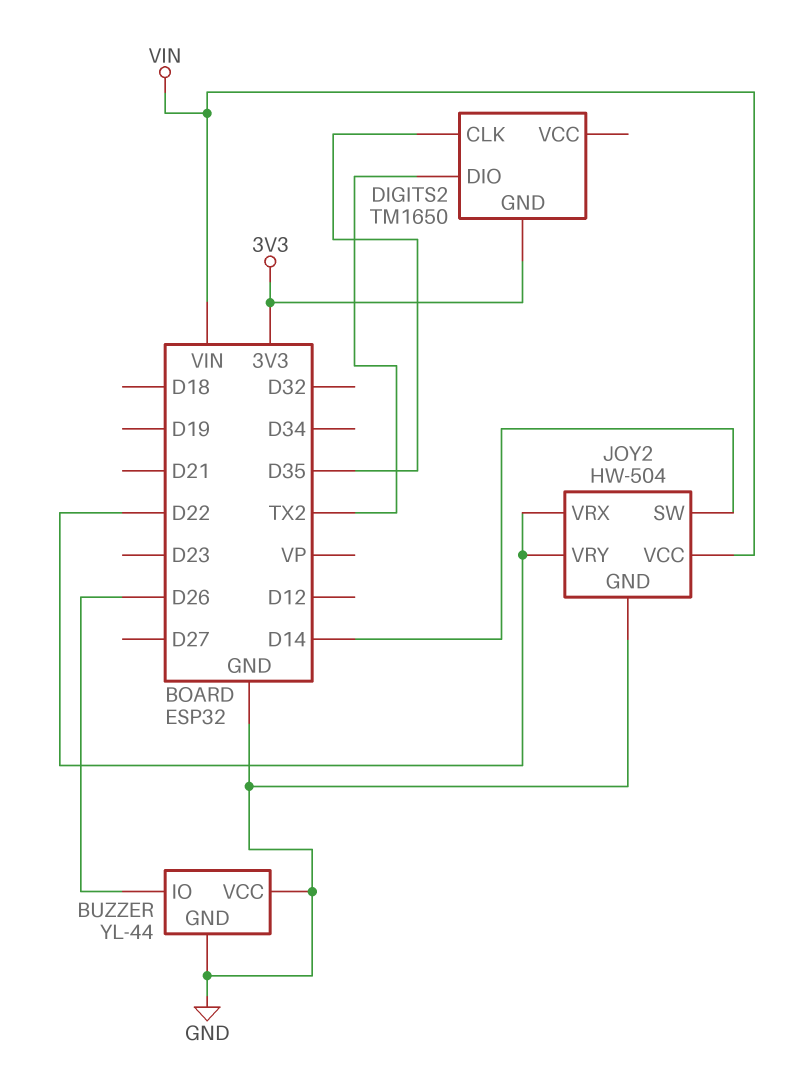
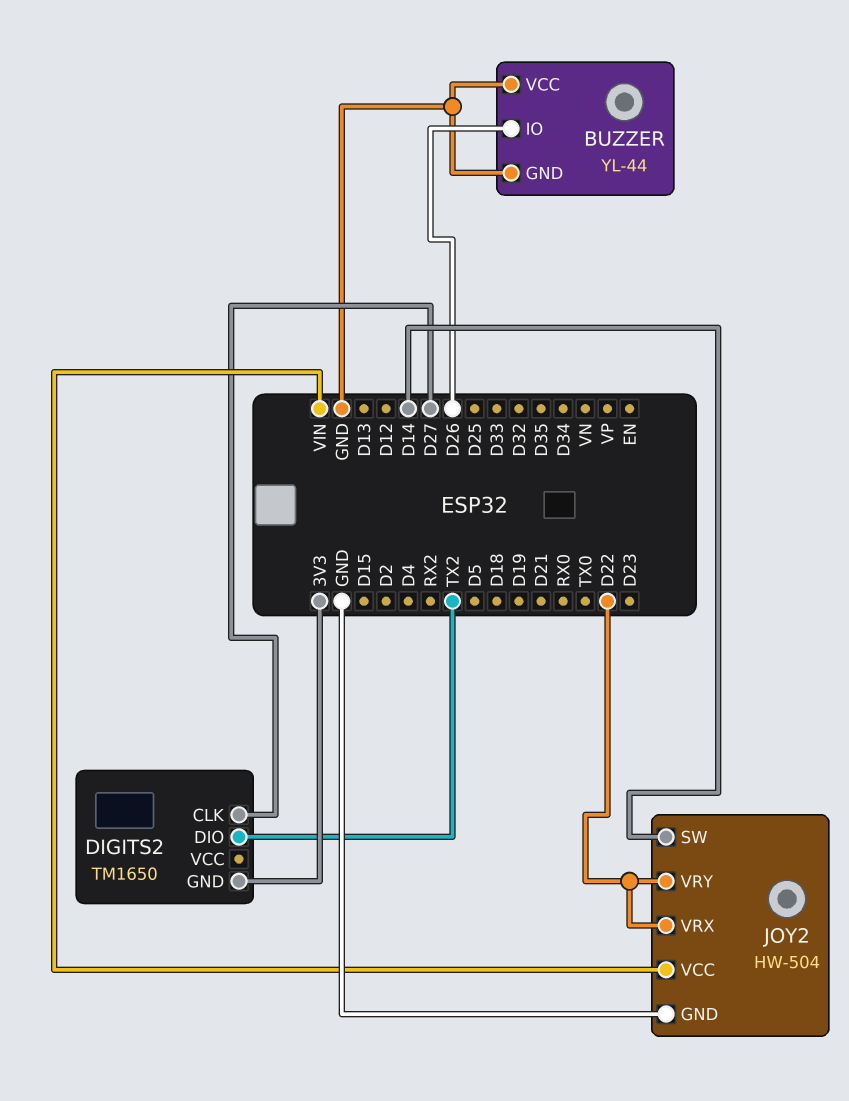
DIGITS2 pin CLK: D35 -> D27

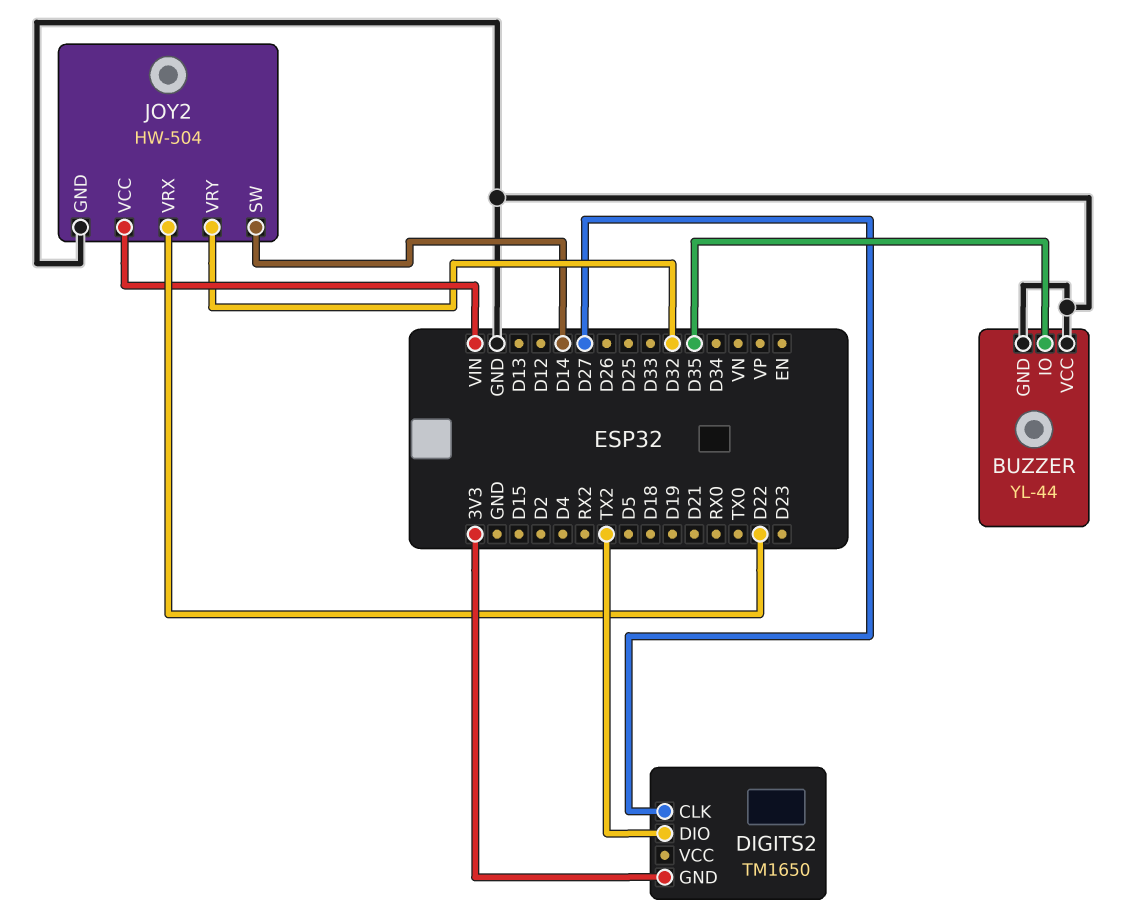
BUZZER pin IO: D26 -> D35
JOY2 pin VRY: D22 -> D32

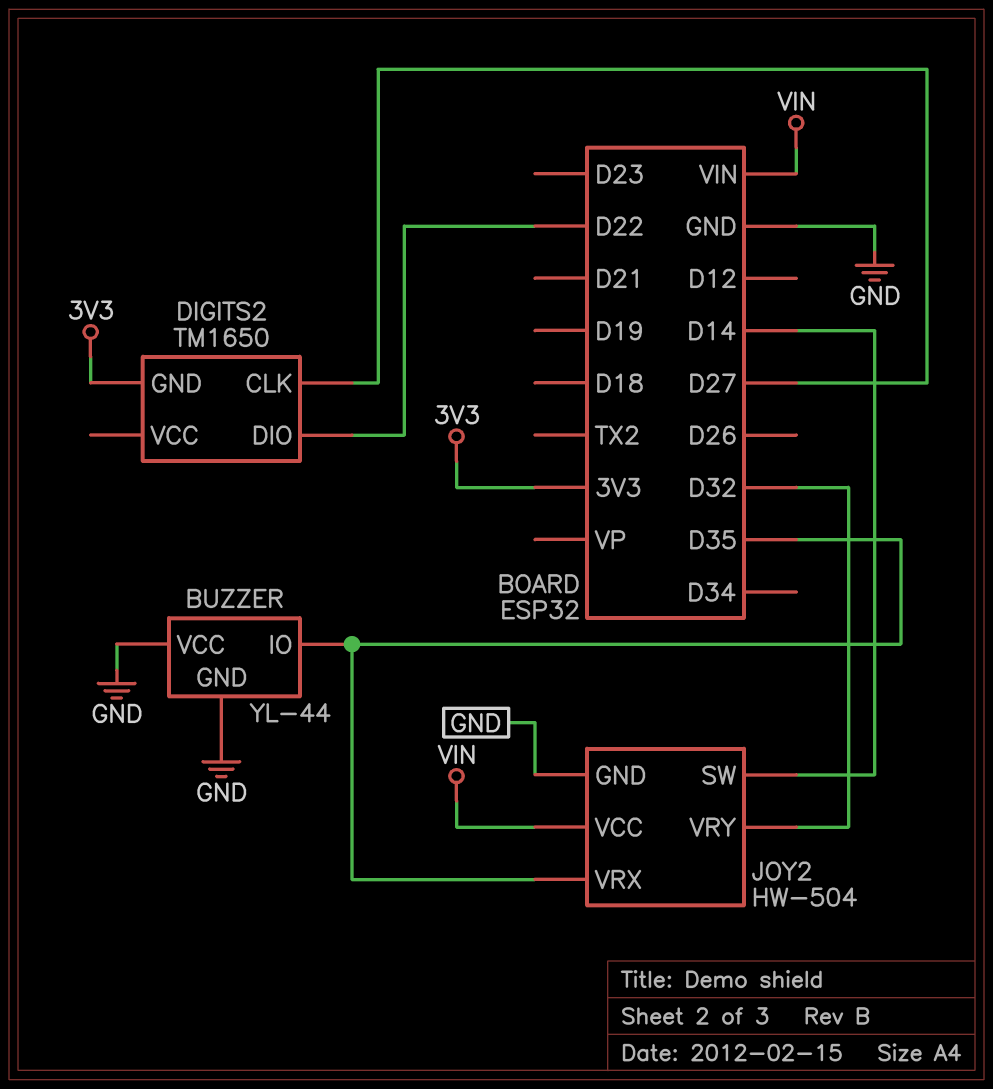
DIGITS2 pin DIO: TX2 -> D22
JOY2 pin VRX: D22 -> D35

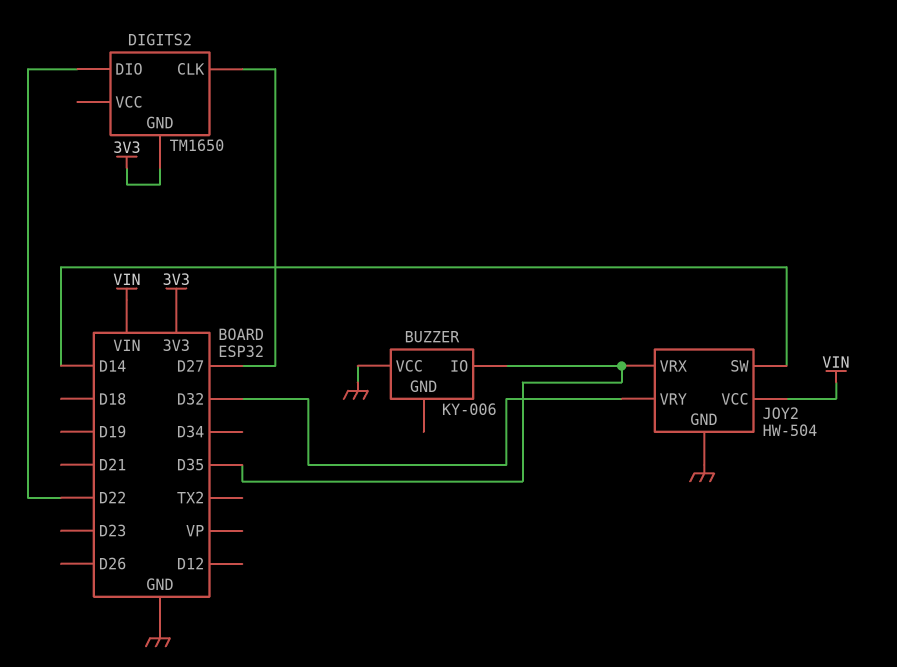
BUZZER: YL-44 -> KY-006
BUZZER pin GND: GND -> none

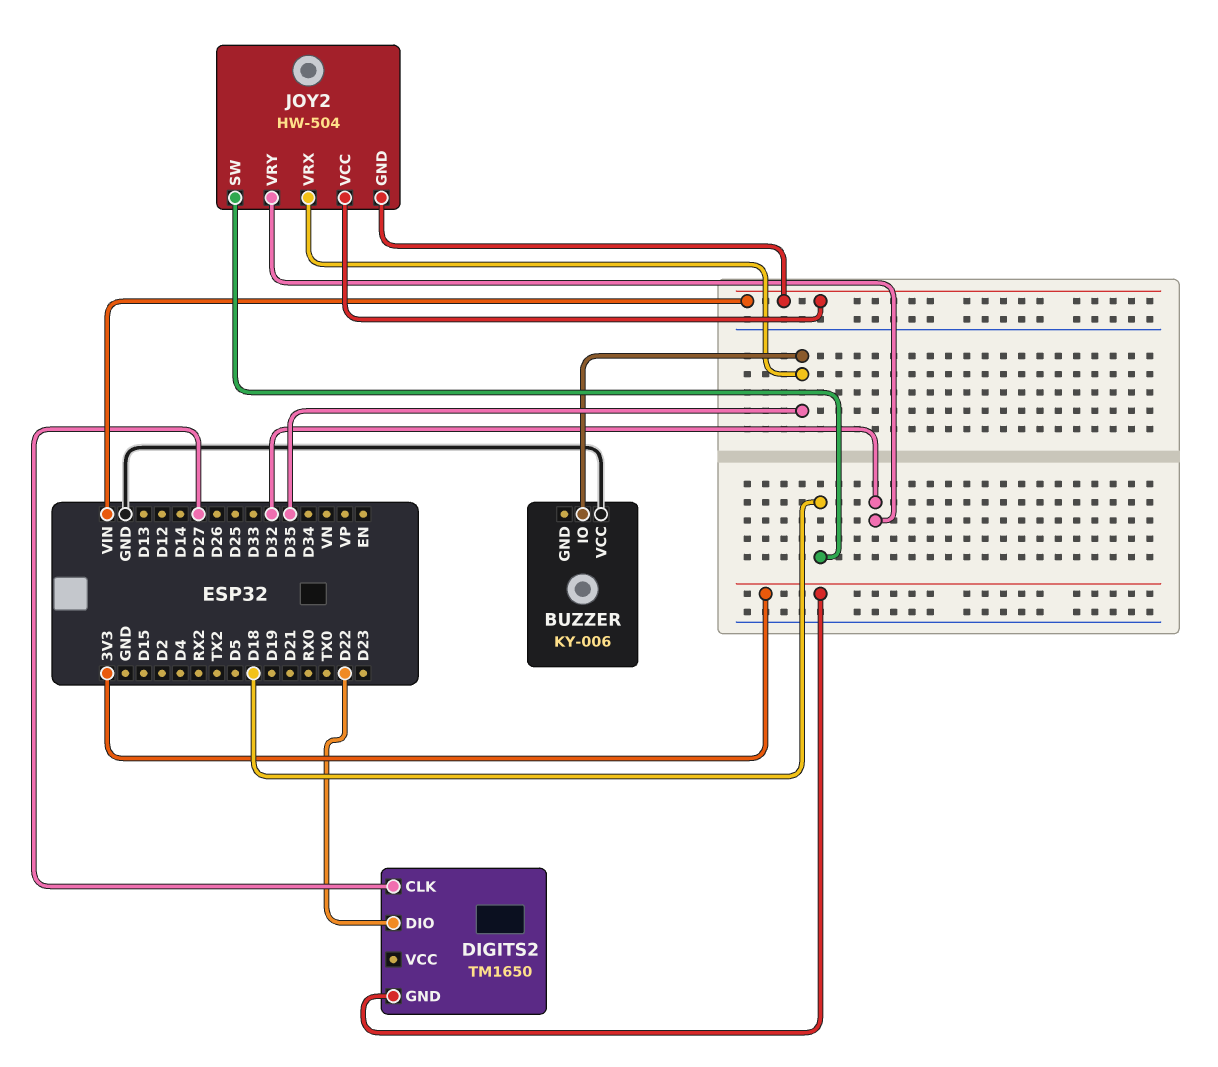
JOY2 pin GND: GND -> VIN
JOY2 pin SW: D14 -> D18

